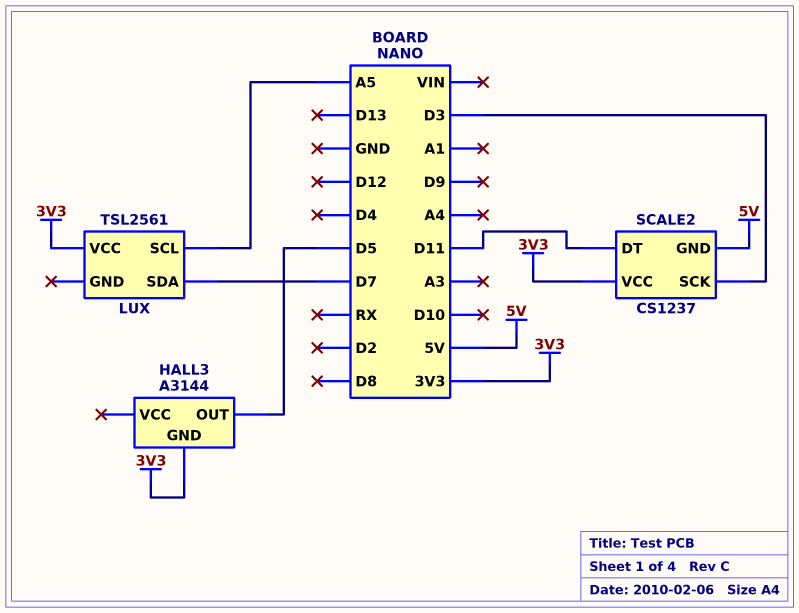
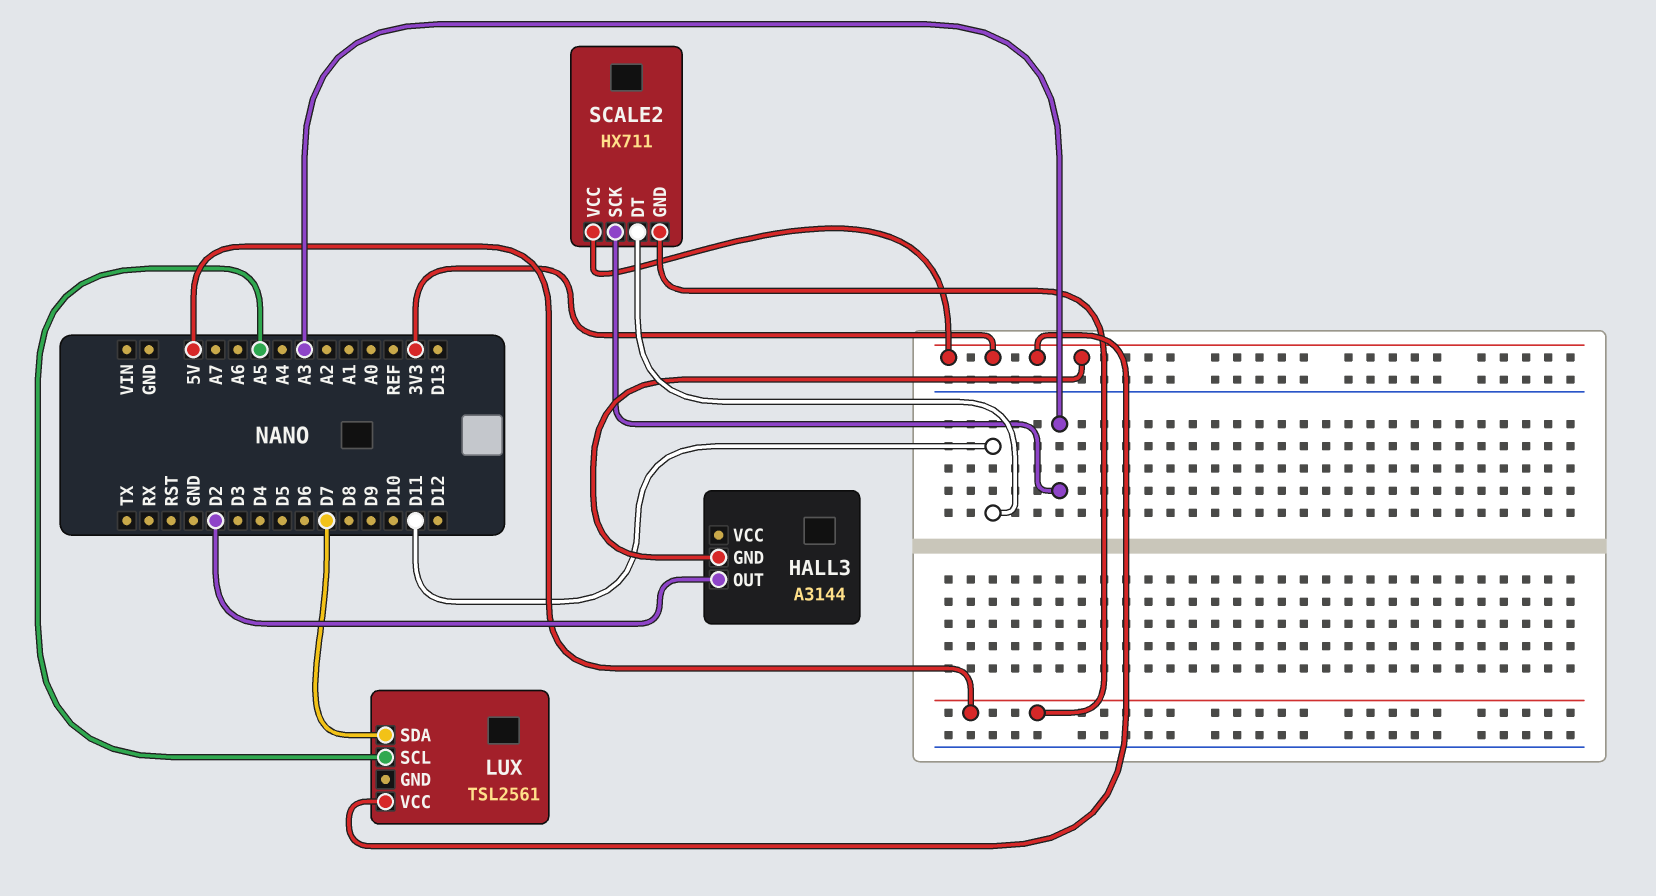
HALL3 pin OUT: D5 -> D2
SCALE2: CS1237 -> HX711
SCALE2 pin SCK: D3 -> A3

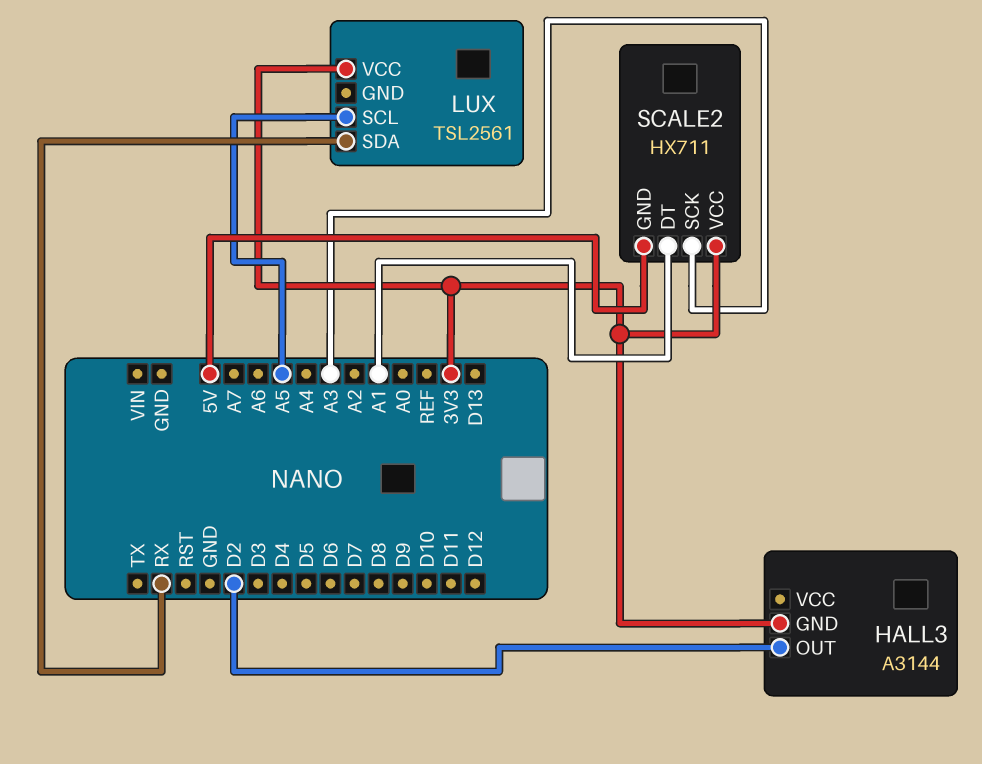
LUX pin SDA: D7 -> RX
SCALE2 pin DT: D11 -> A1

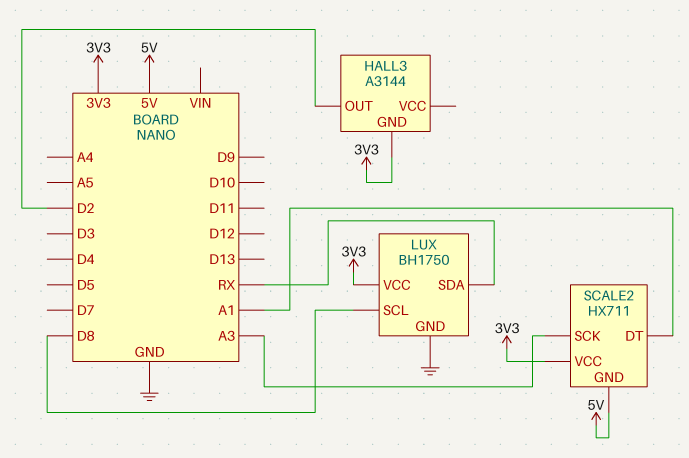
LUX: TSL2561 -> BH1750
LUX pin GND: none -> GND
LUX pin SCL: A5 -> D8

